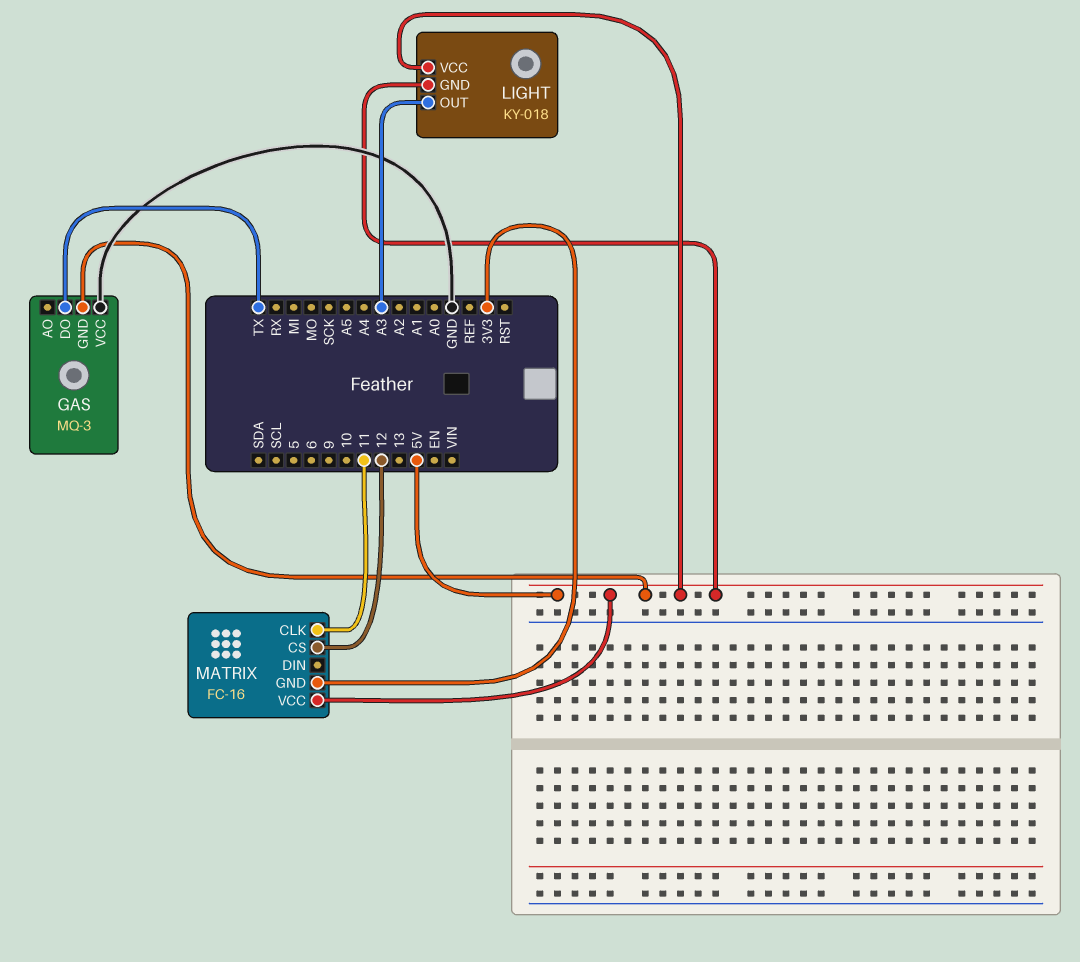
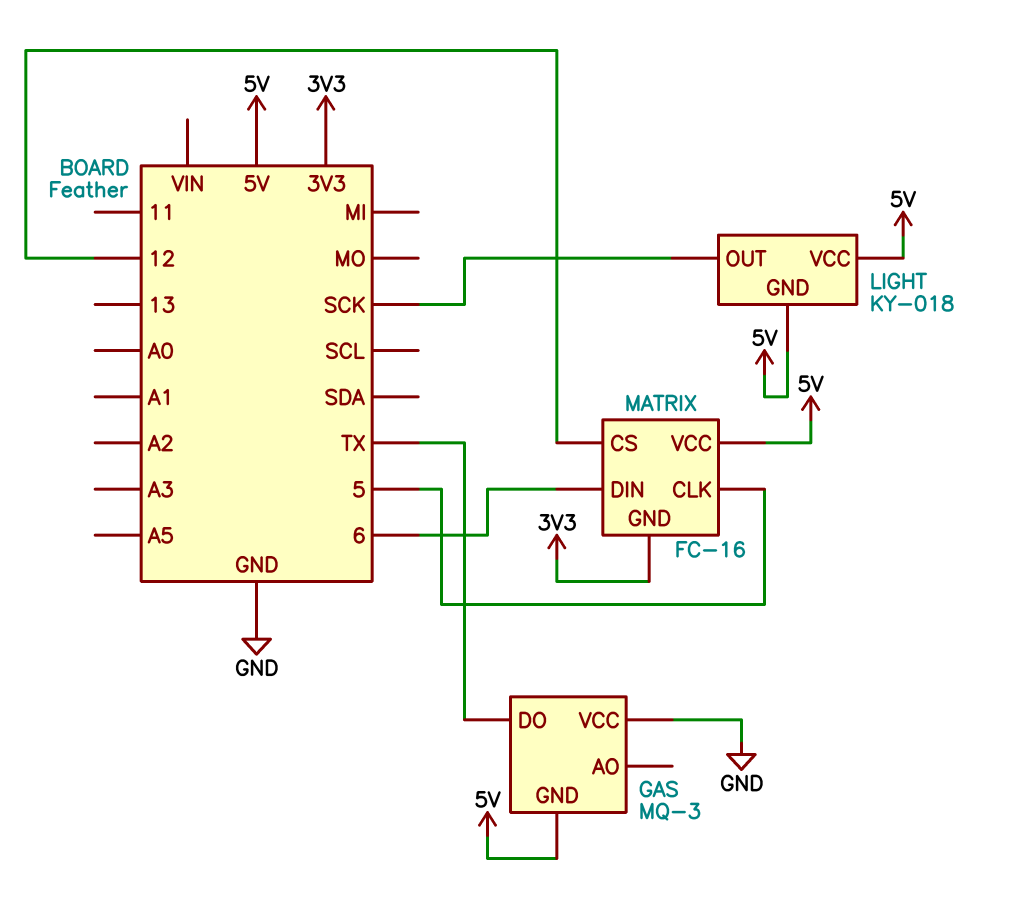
LIGHT pin OUT: A3 -> SCK
MATRIX pin CLK: 11 -> 5
MATRIX pin DIN: none -> 6

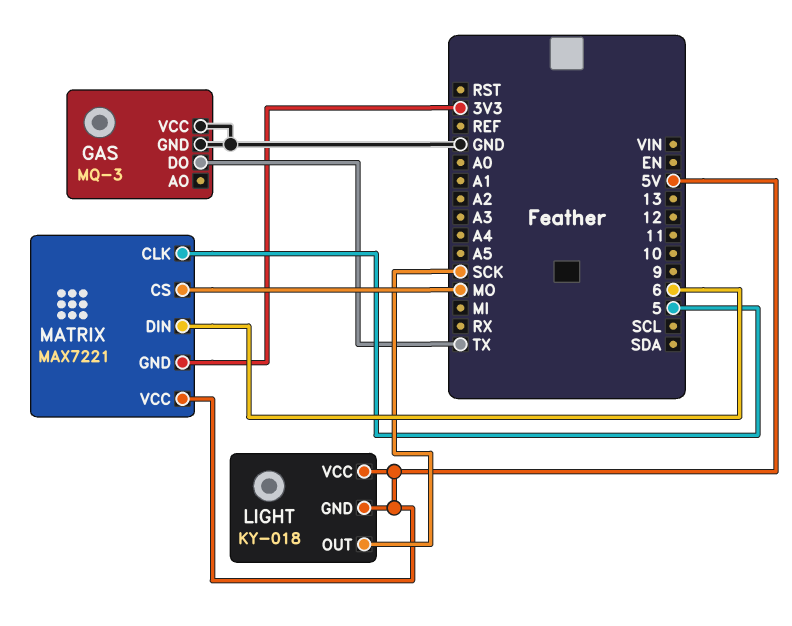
GAS pin GND: 5V -> GND
MATRIX: FC-16 -> MAX7221
MATRIX pin CS: 12 -> MO

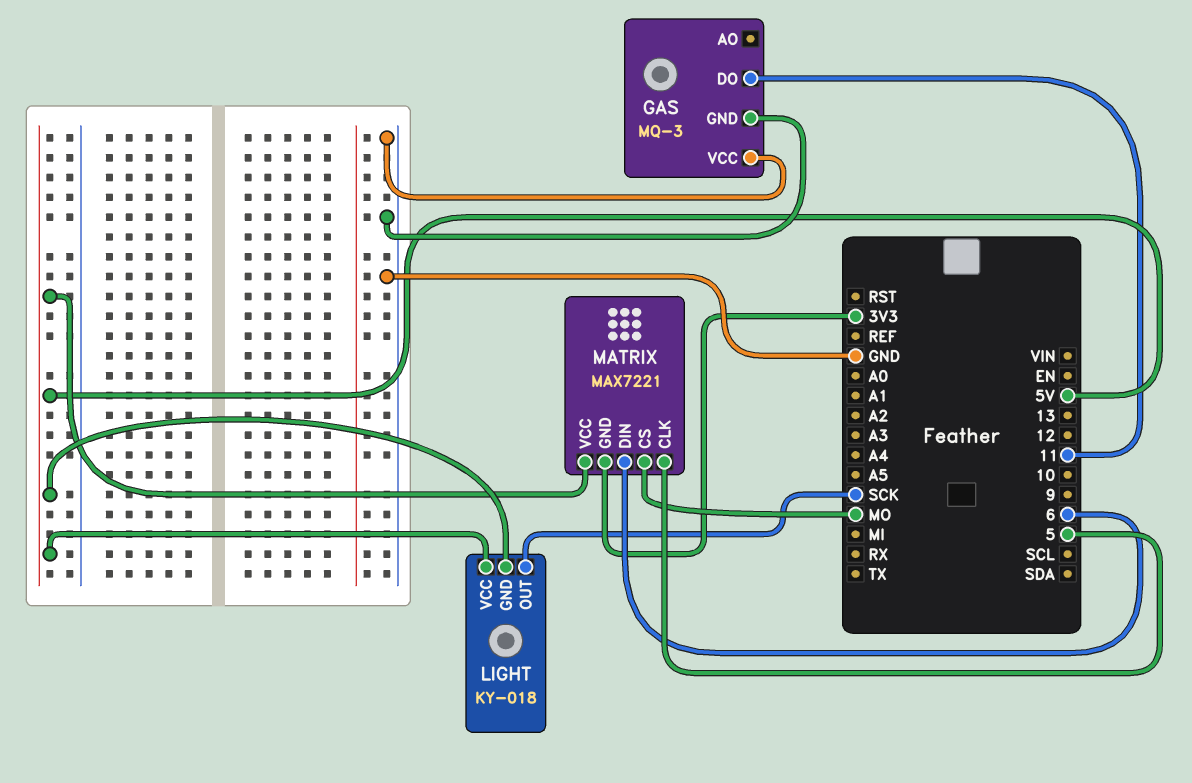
GAS pin DO: TX -> 11

